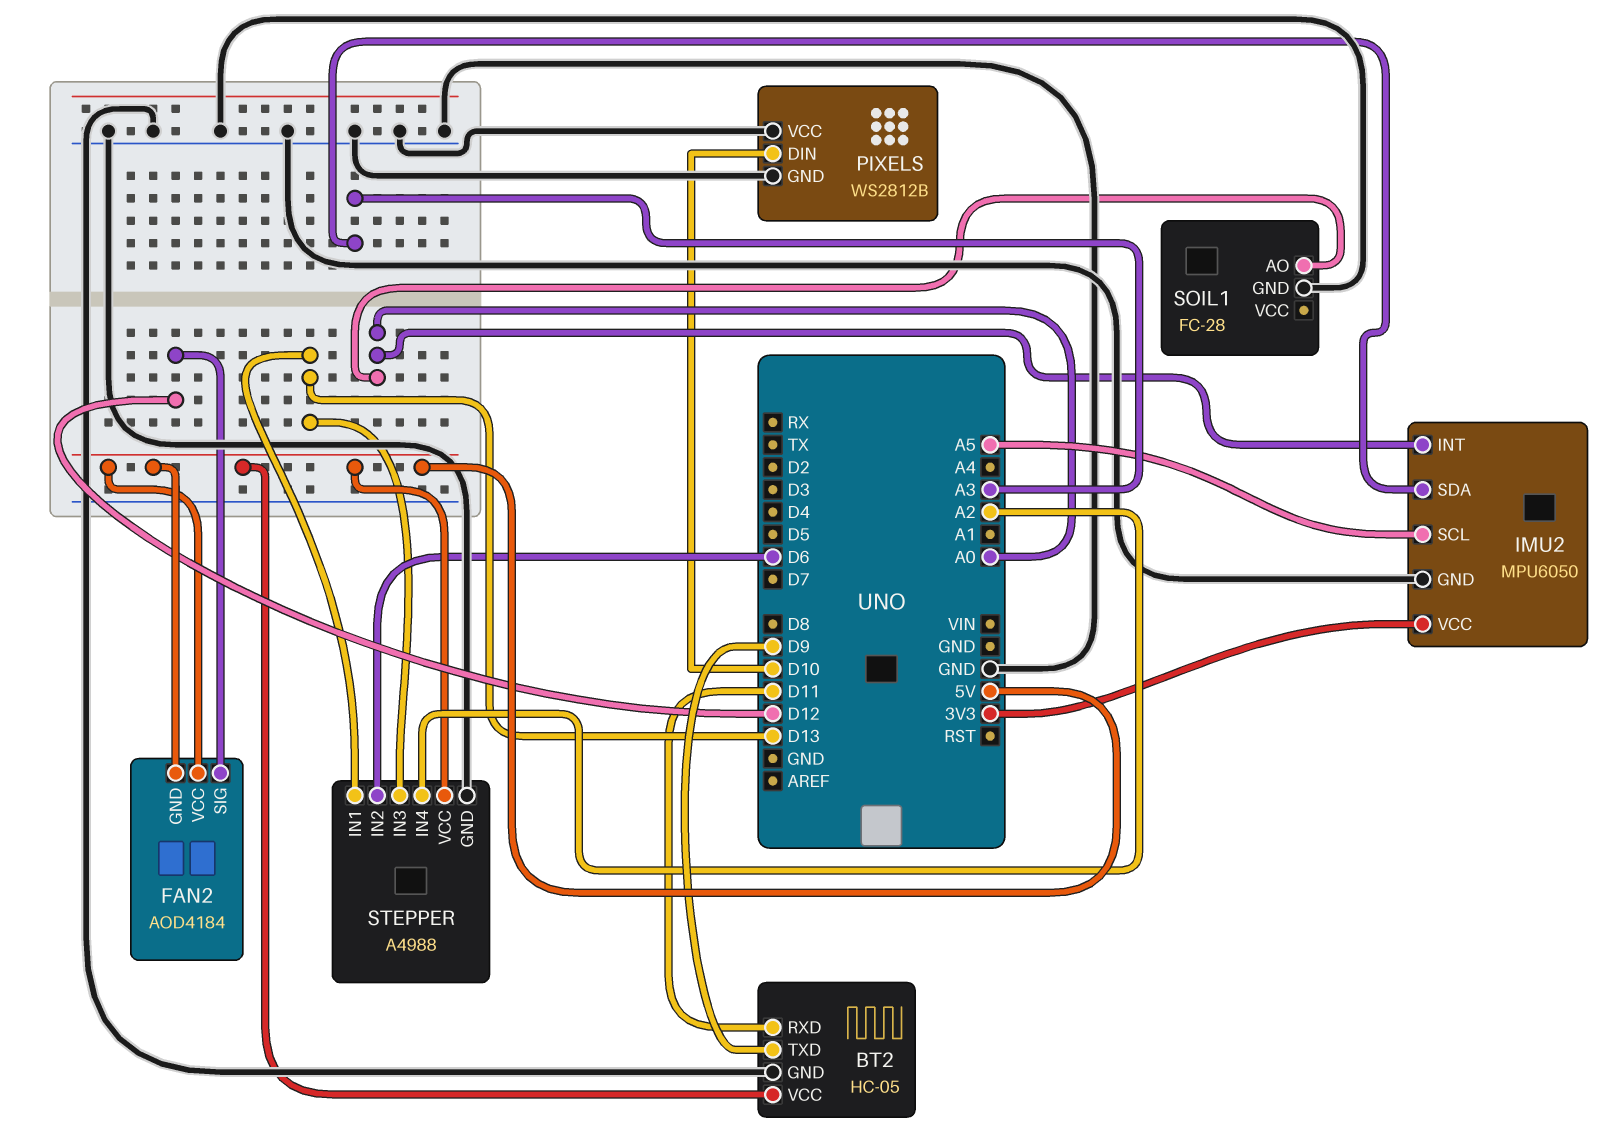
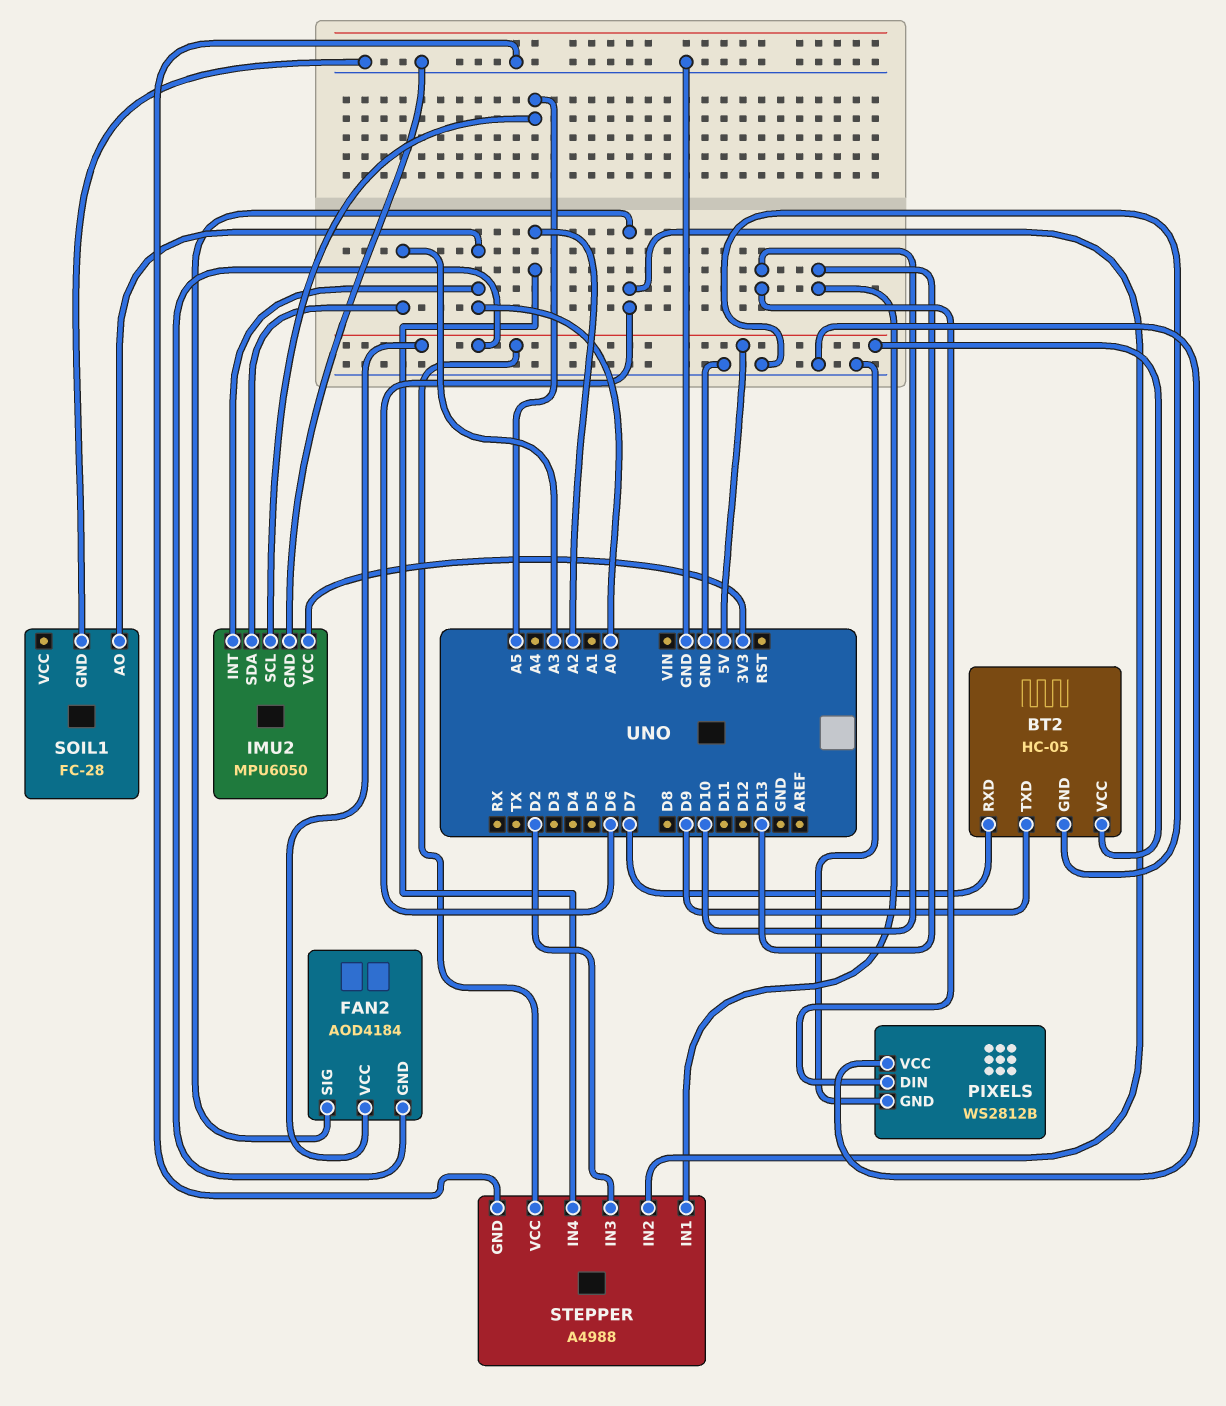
BT2 pin RXD: D11 -> D7
FAN2 pin SIG: D12 -> D6
STEPPER pin IN3: D13 -> D2

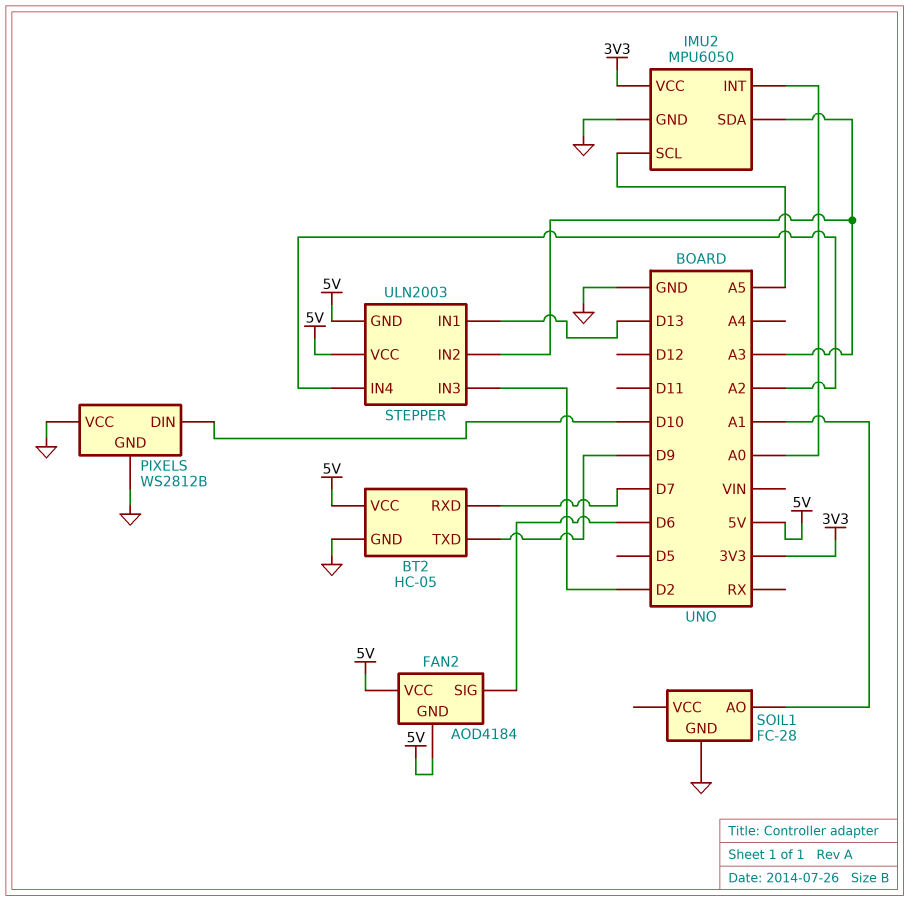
SOIL1 pin AO: A0 -> A1
STEPPER: A4988 -> ULN2003
STEPPER pin GND: GND -> 5V
STEPPER pin IN2: D6 -> A3

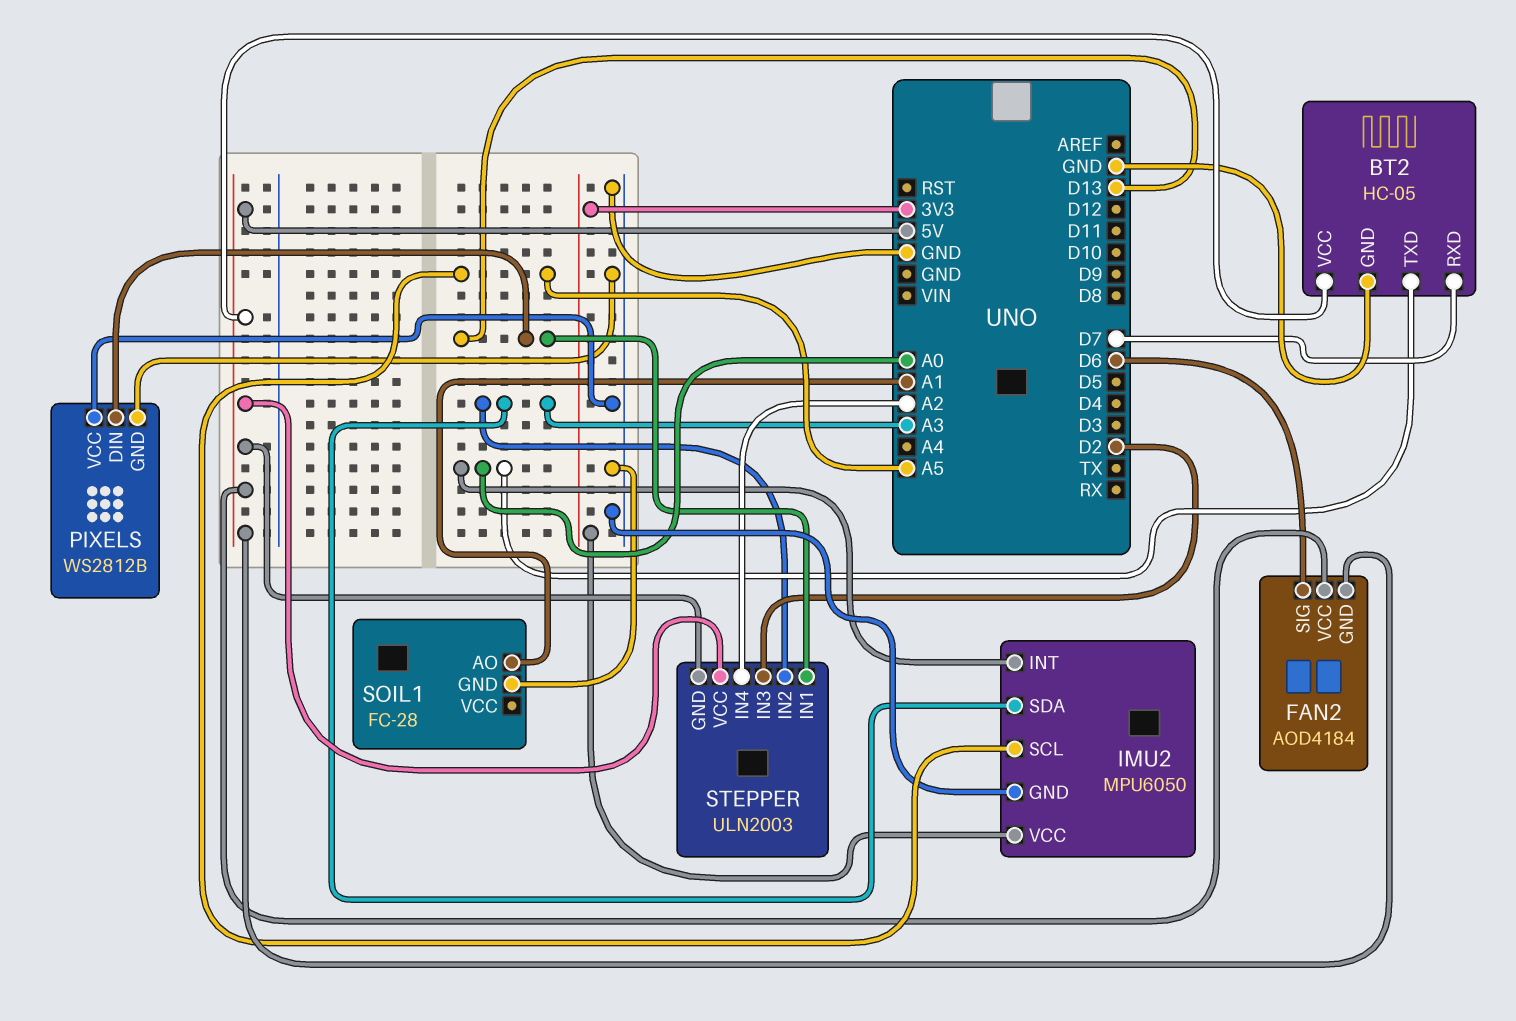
BT2 pin TXD: D9 -> A0
PIXELS pin DIN: D10 -> D13

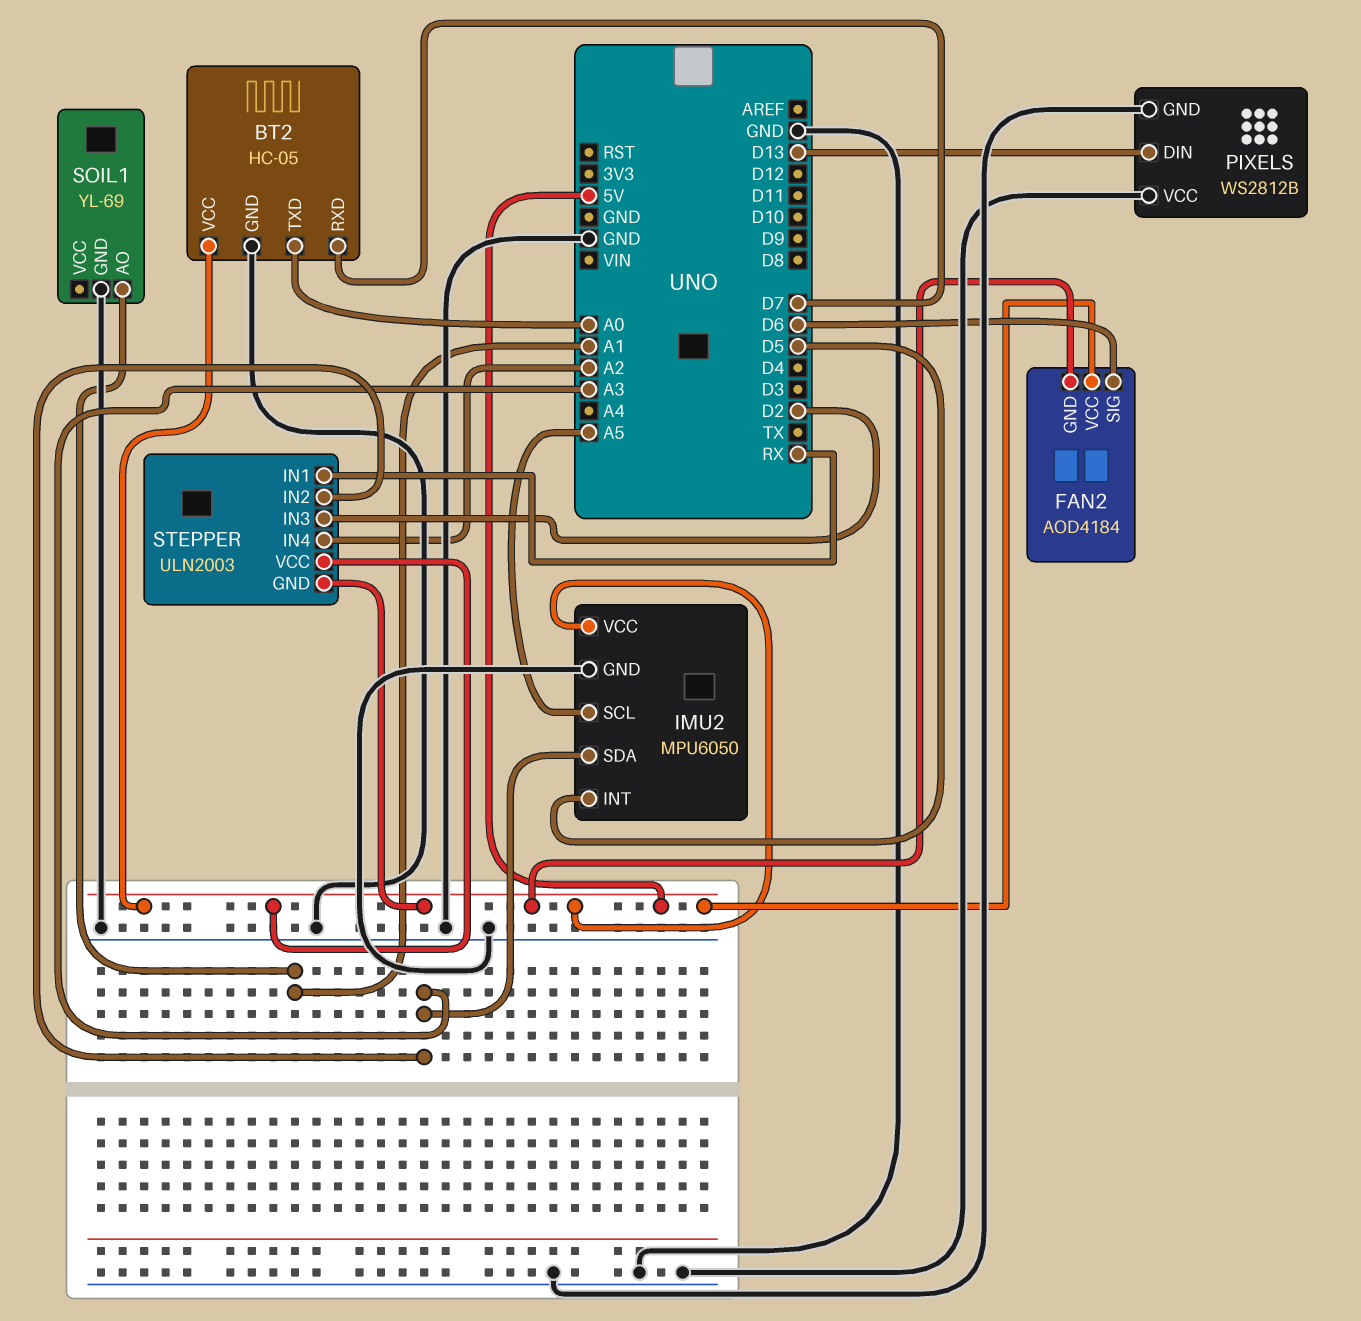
IMU2 pin INT: A0 -> D5
IMU2 pin VCC: 3V3 -> 5V
SOIL1: FC-28 -> YL-69
STEPPER pin IN1: D13 -> RX

